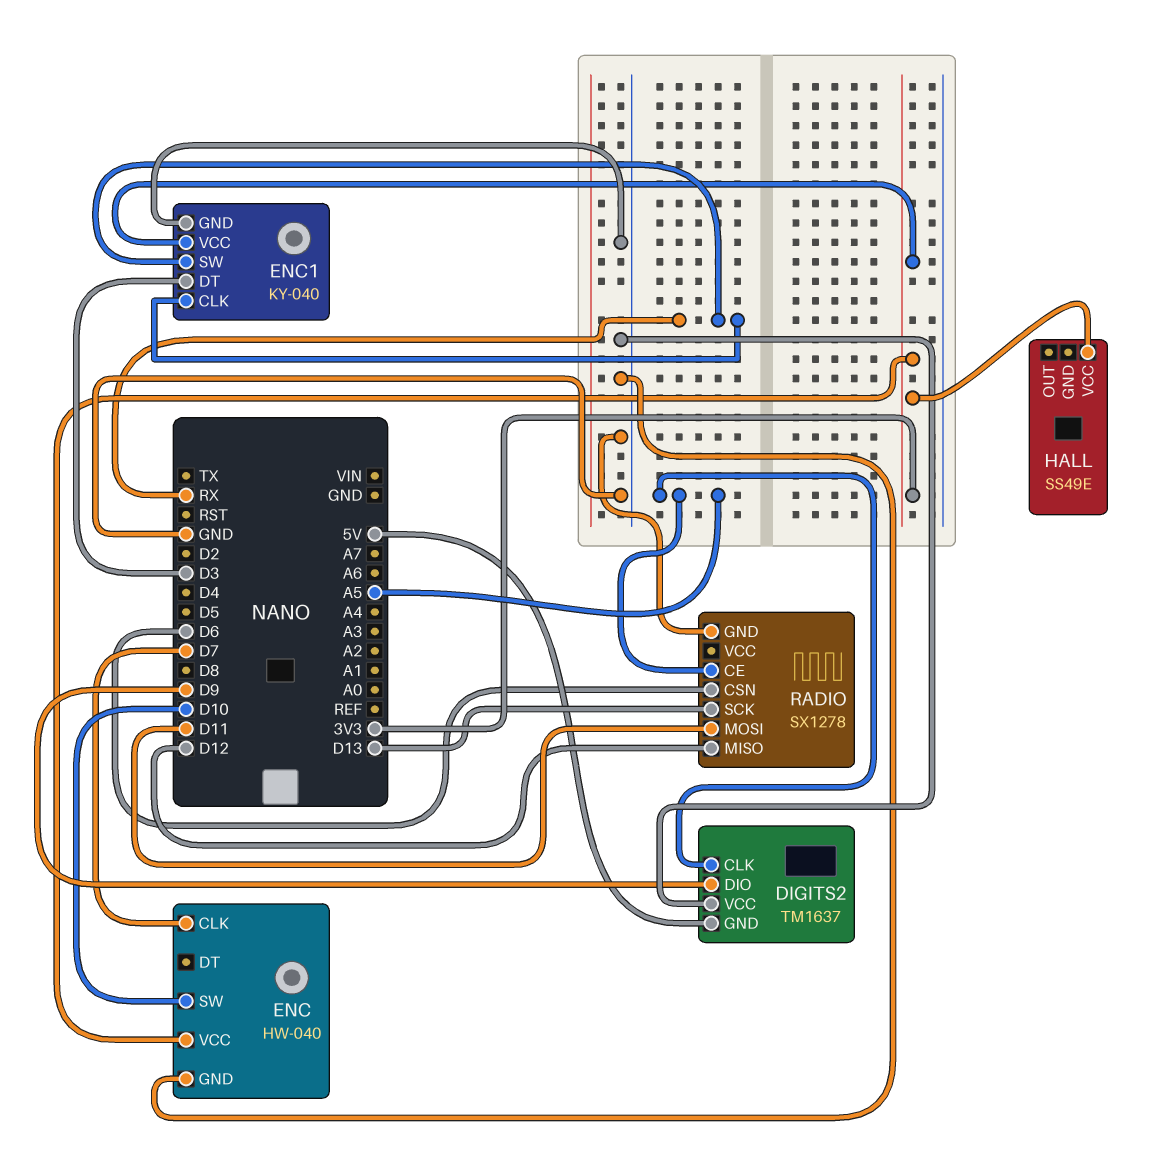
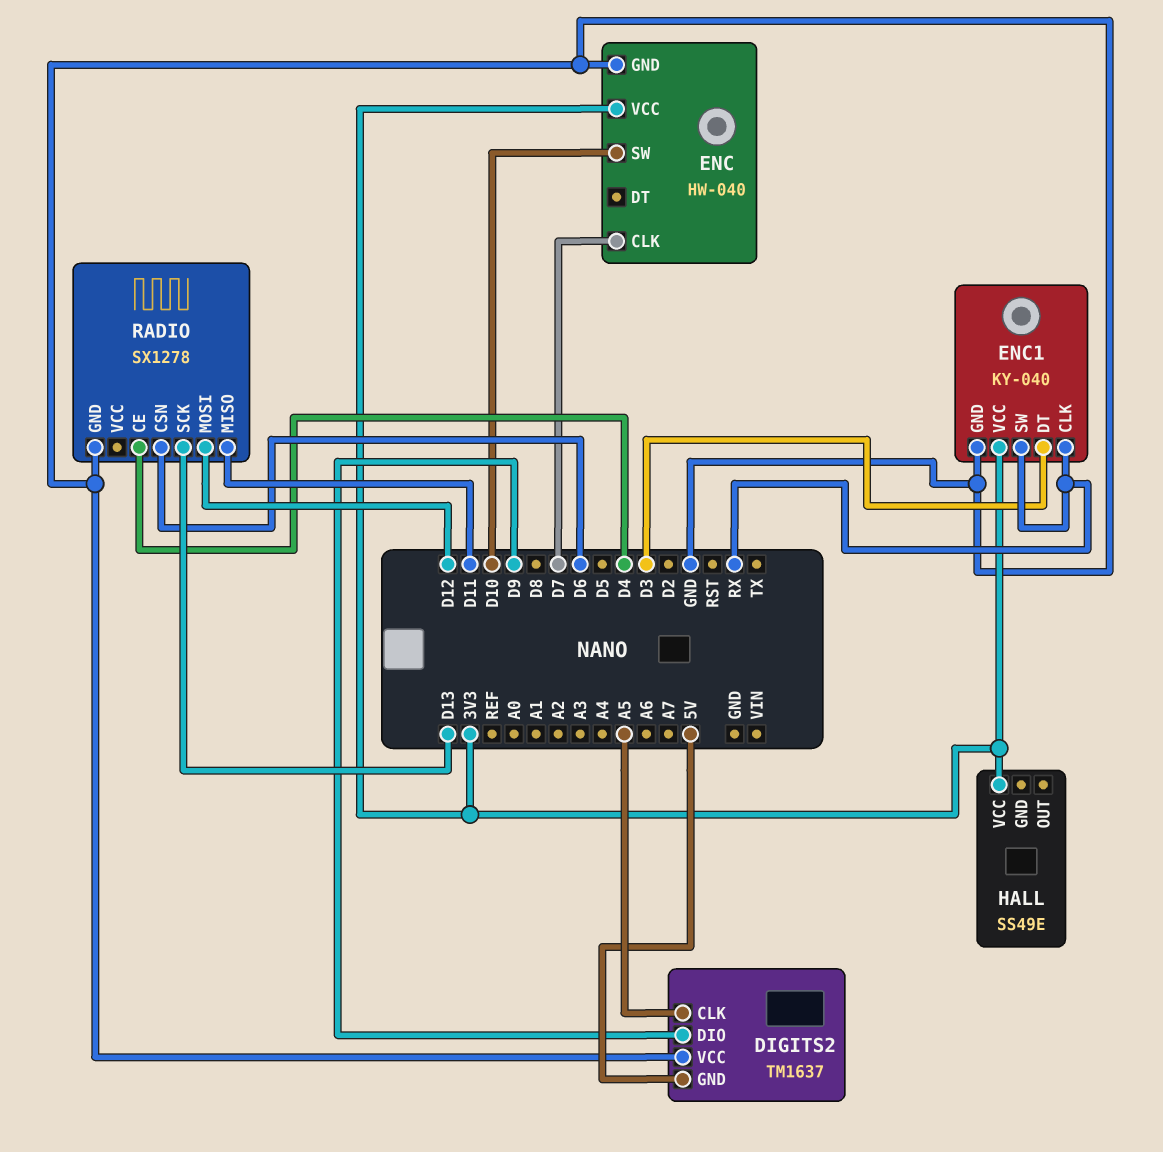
RADIO pin CE: A5 -> D4
RADIO pin MISO: D12 -> D11
RADIO pin MOSI: D11 -> D12

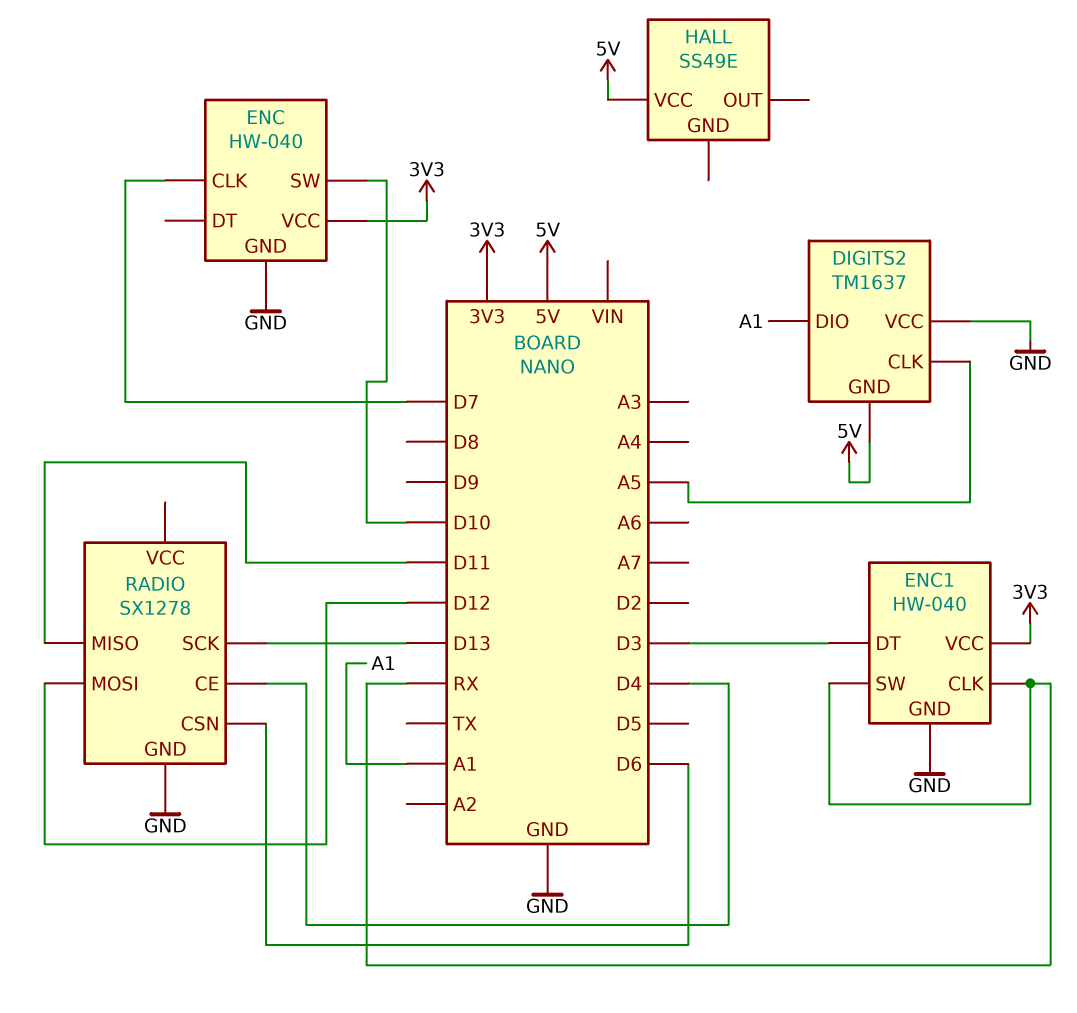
DIGITS2 pin DIO: D9 -> A1
ENC1: KY-040 -> HW-040
HALL pin VCC: 3V3 -> 5V

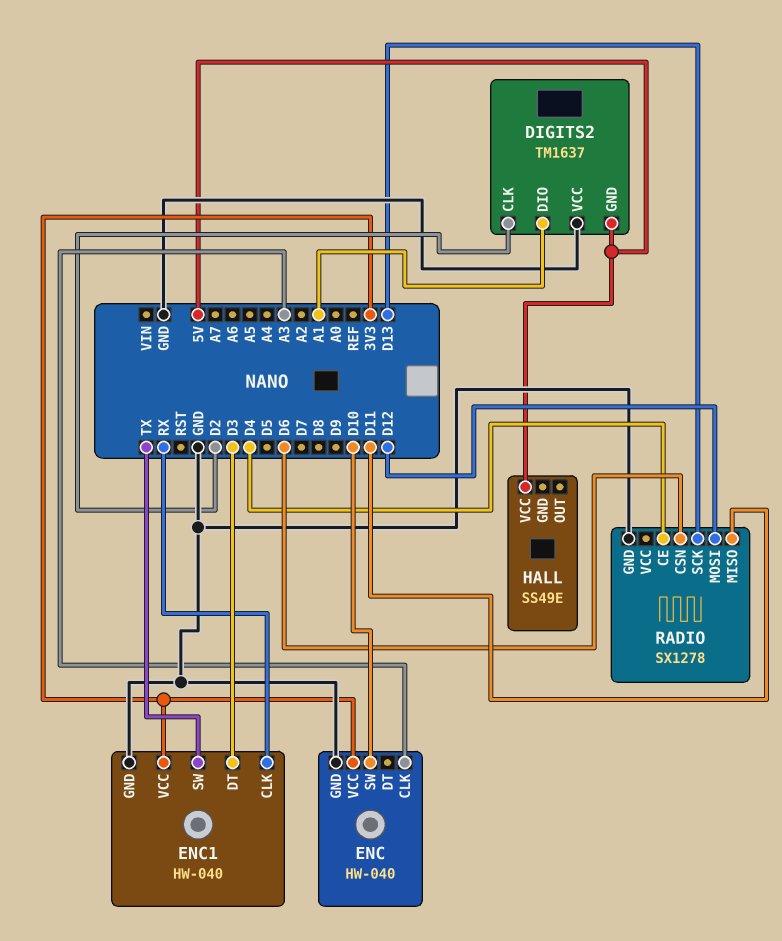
DIGITS2 pin CLK: A5 -> D2
ENC pin CLK: D7 -> A3
ENC1 pin SW: RX -> TX

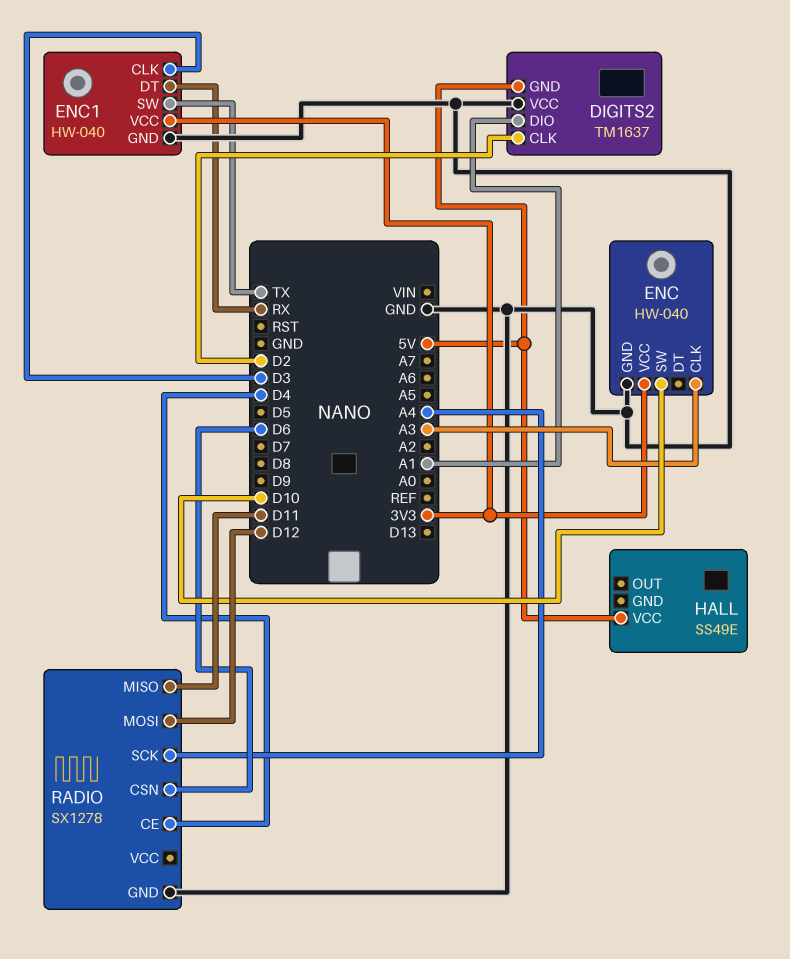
ENC1 pin CLK: RX -> D3
ENC1 pin DT: D3 -> RX
RADIO pin SCK: D13 -> A4

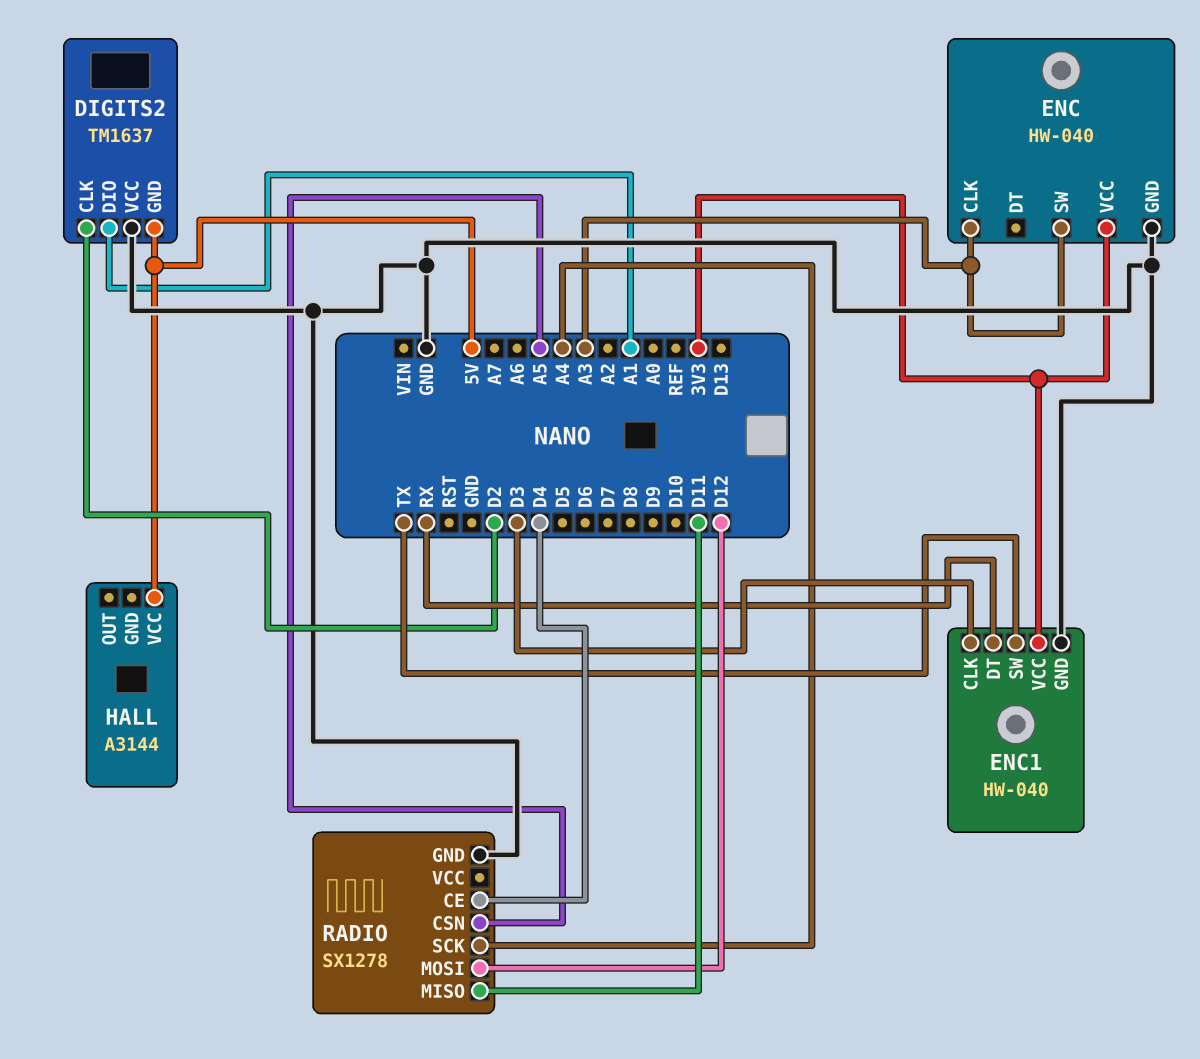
ENC pin SW: D10 -> A3
HALL: SS49E -> A3144
RADIO pin CSN: D6 -> A5

